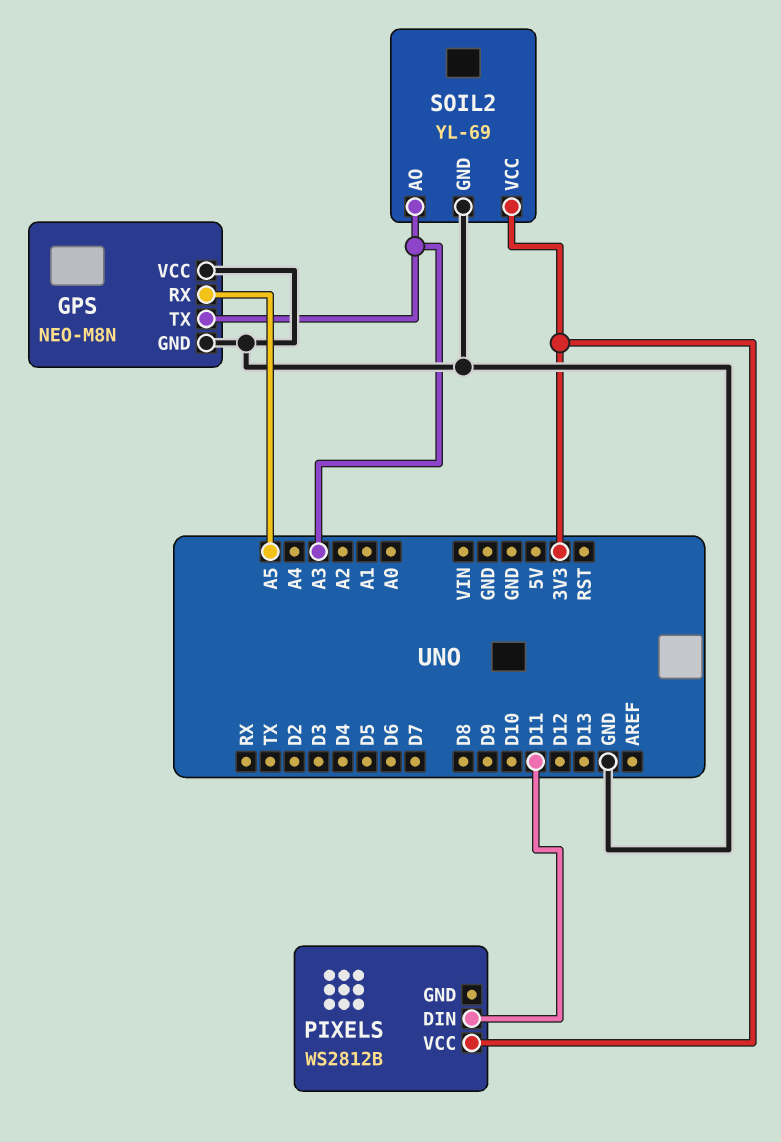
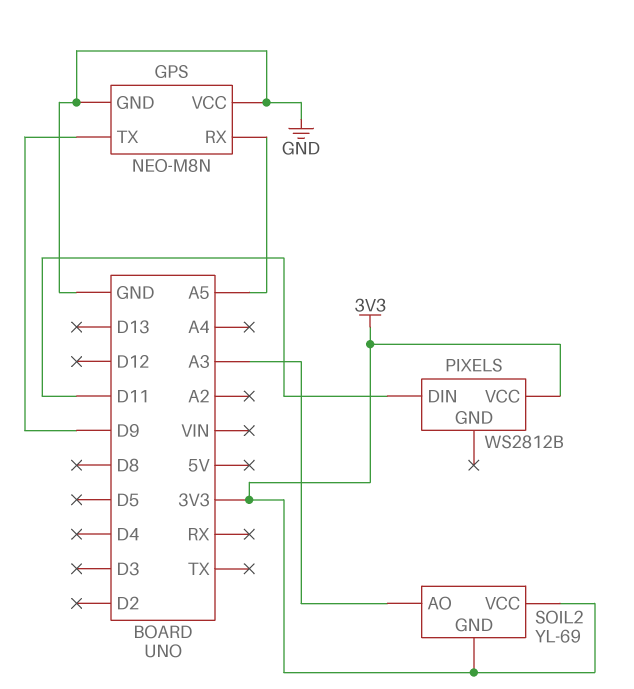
GPS pin TX: A3 -> D9
SOIL2 pin GND: GND -> 3V3

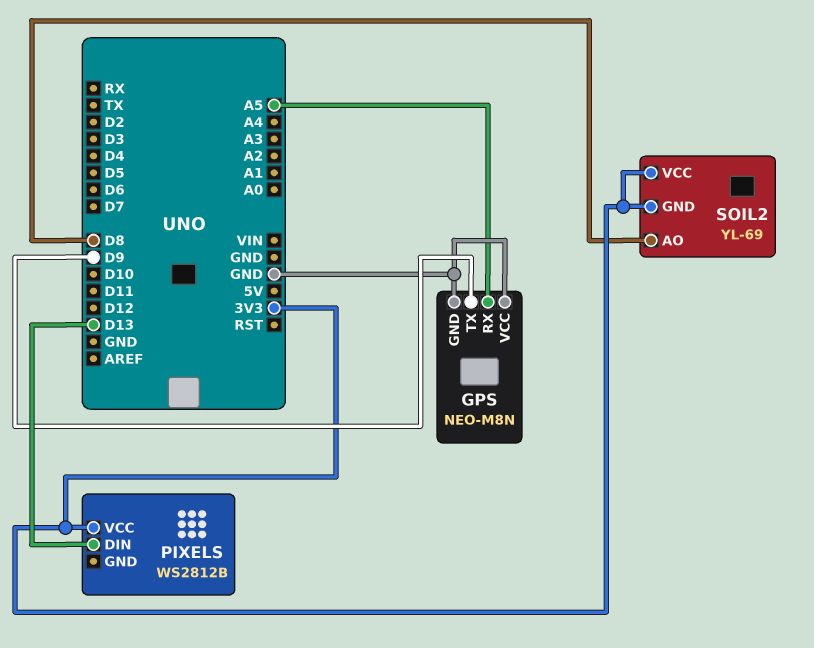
PIXELS pin DIN: D11 -> D13
SOIL2 pin AO: A3 -> D8

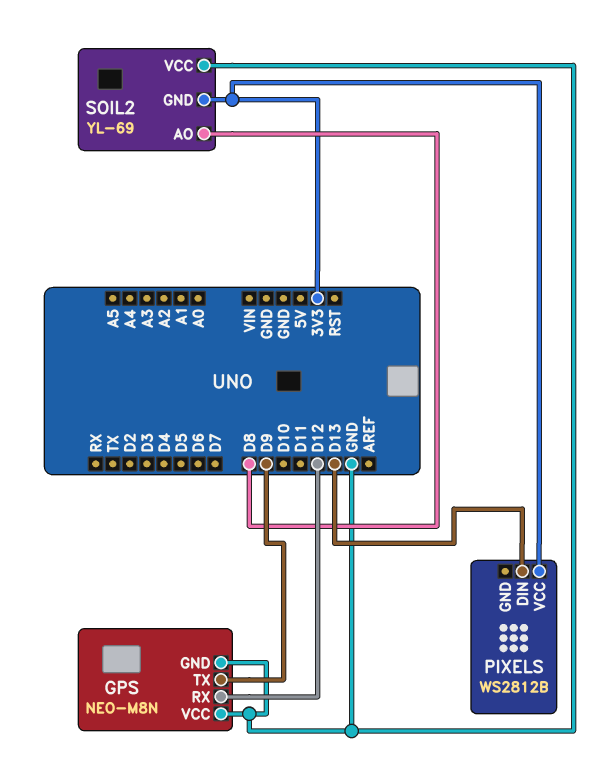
GPS pin RX: A5 -> D12
SOIL2 pin VCC: 3V3 -> GND

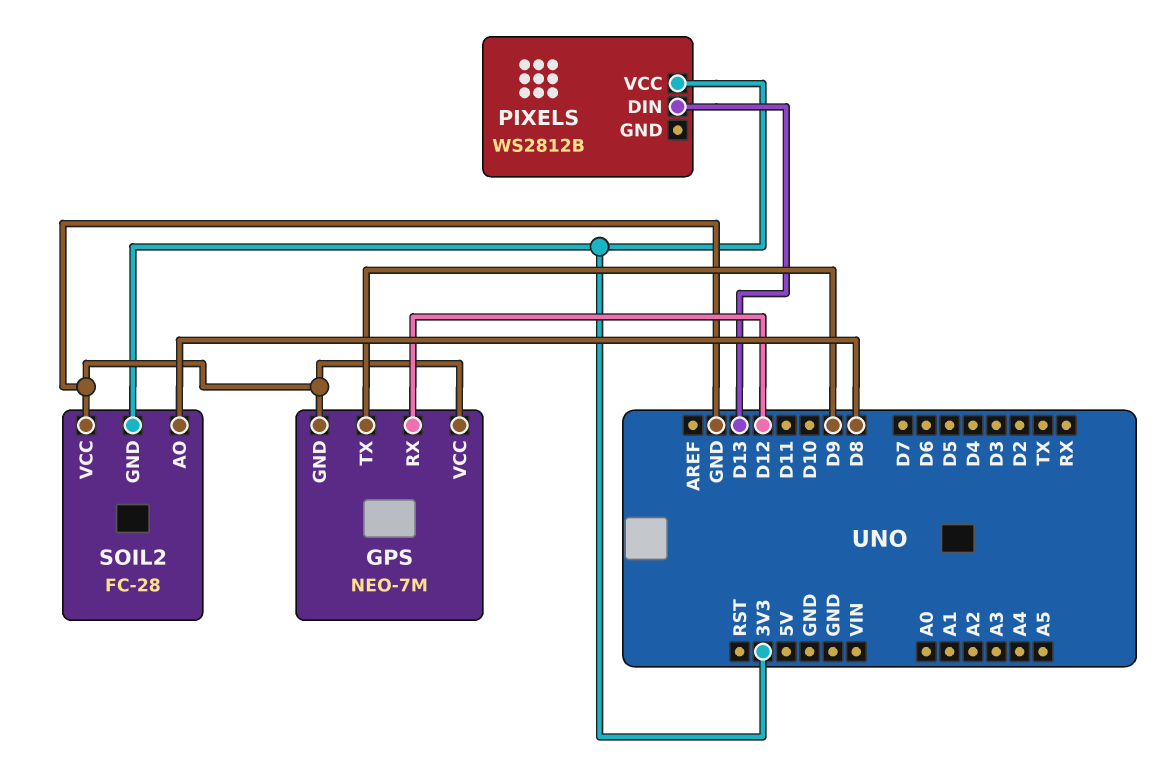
GPS: NEO-M8N -> NEO-7M
SOIL2: YL-69 -> FC-28

